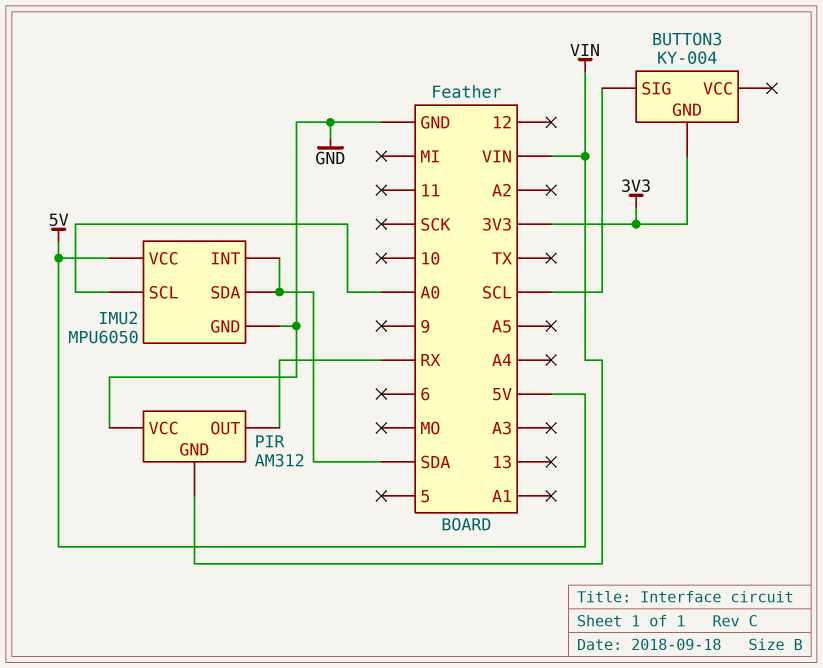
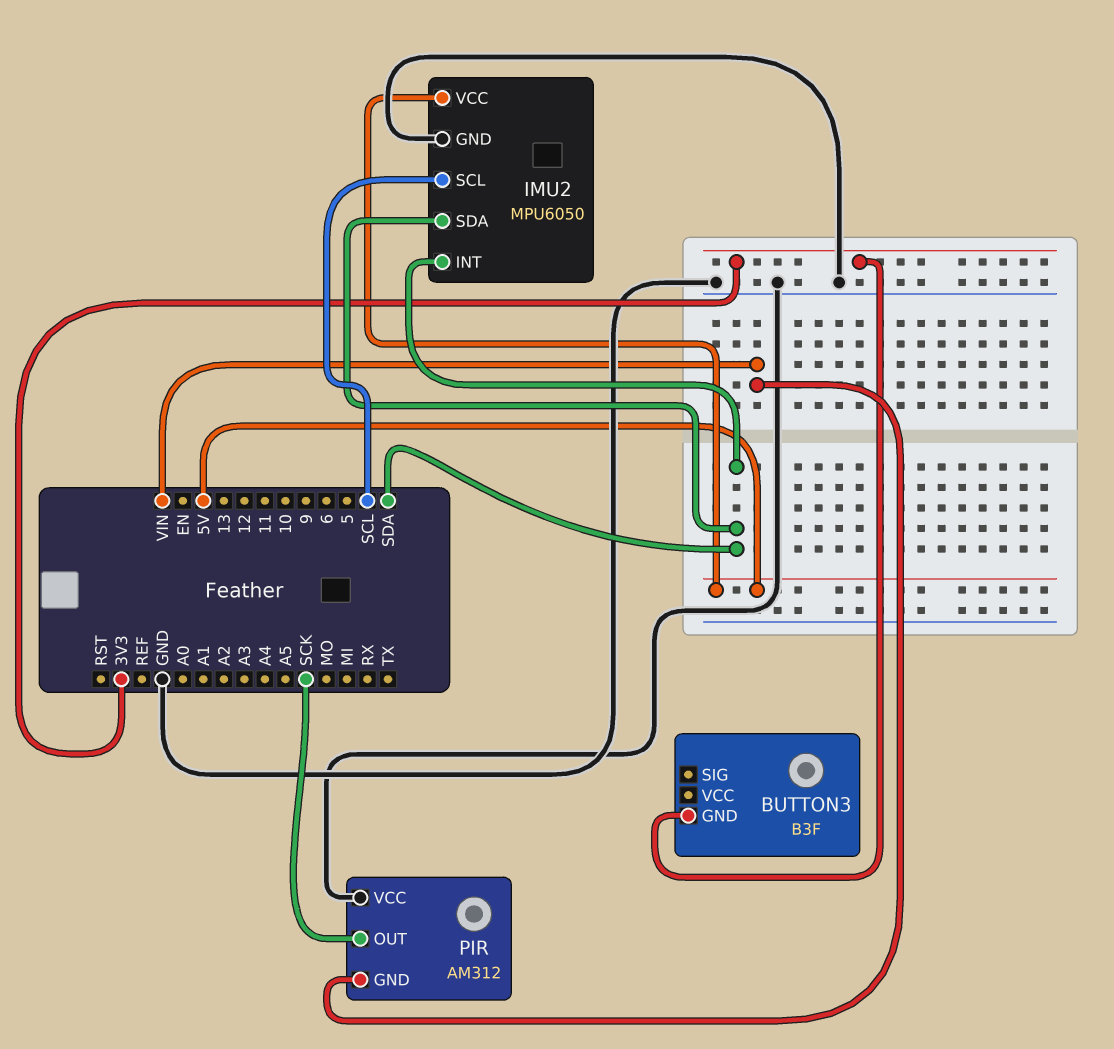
BUTTON3: KY-004 -> B3F
BUTTON3 pin SIG: SCL -> none
IMU2 pin SCL: A0 -> SCL
PIR pin OUT: RX -> SCK

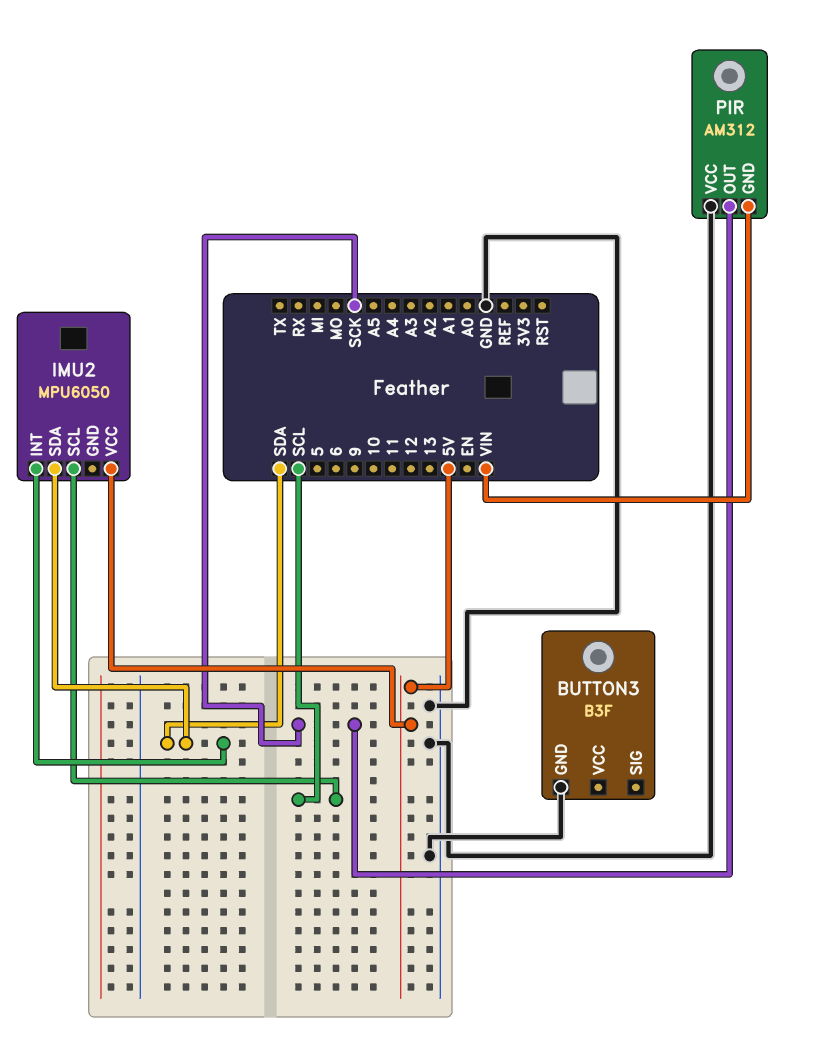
BUTTON3 pin GND: 3V3 -> GND
IMU2 pin GND: GND -> none

